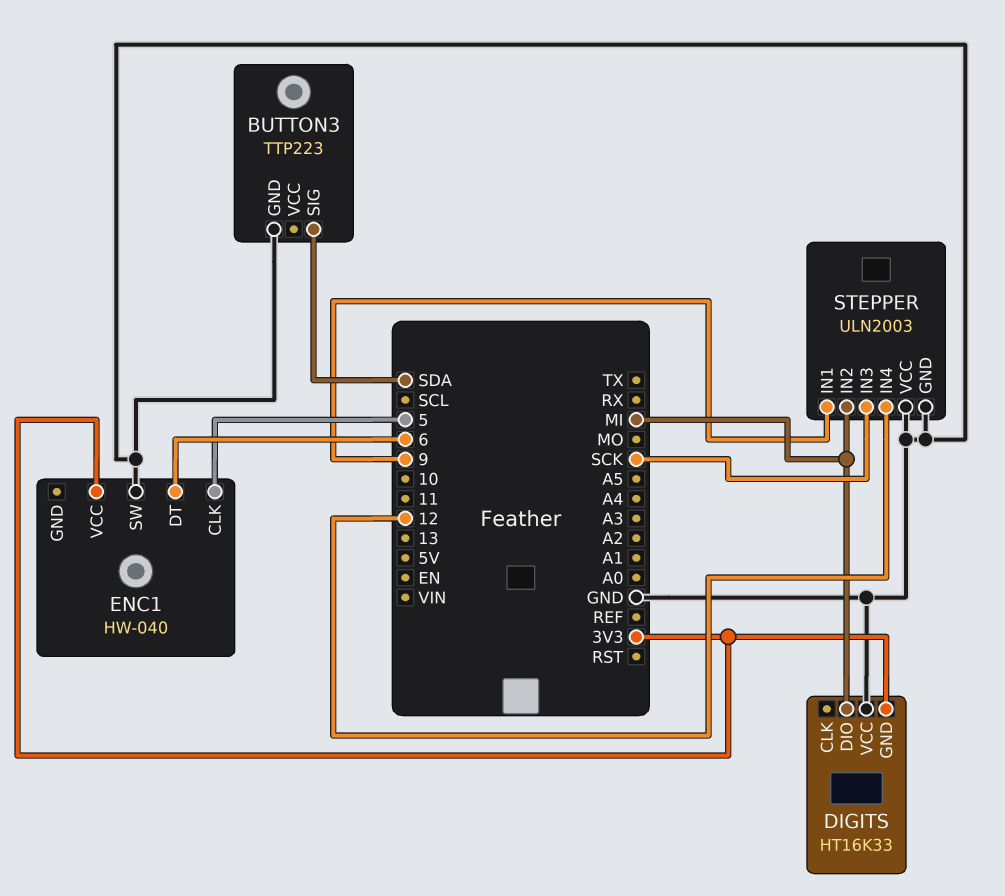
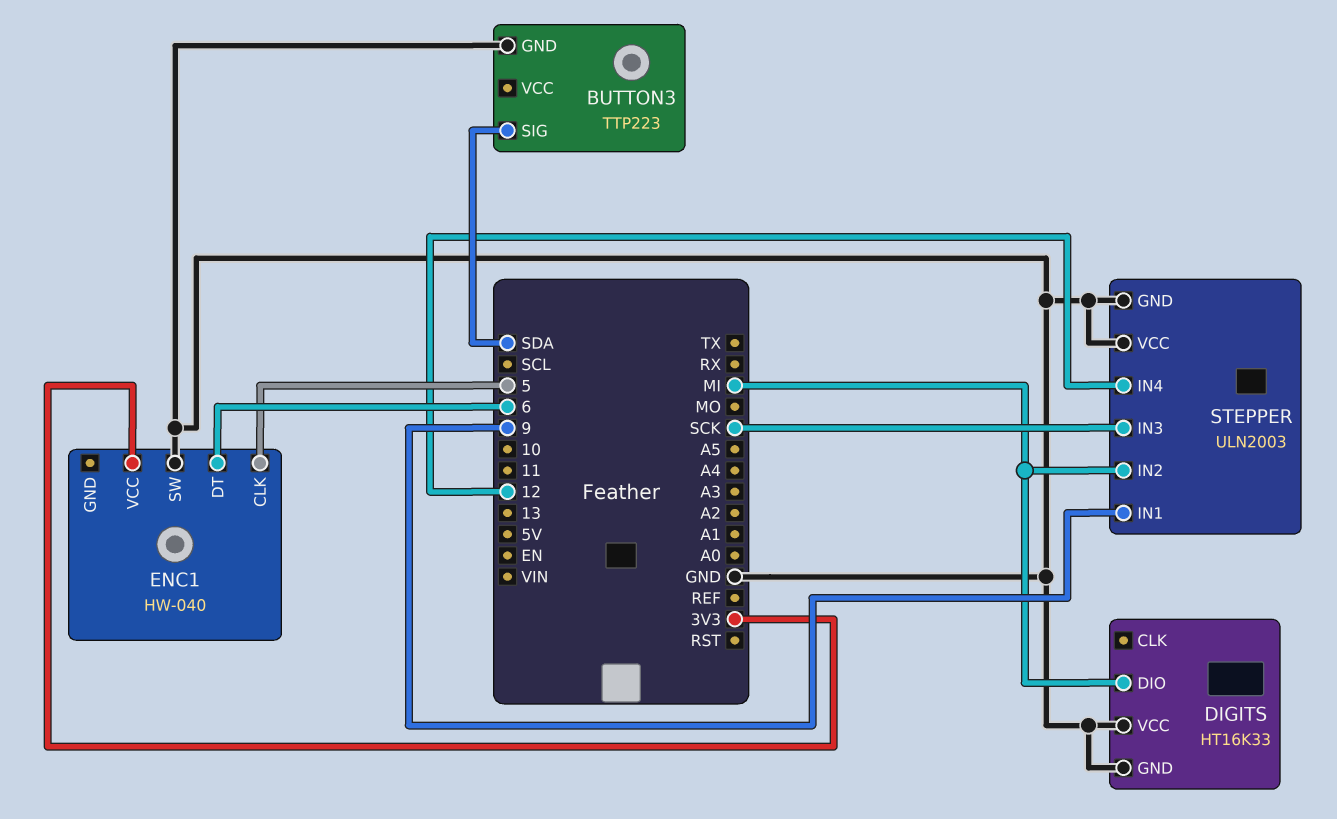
DIGITS pin GND: 3V3 -> GND

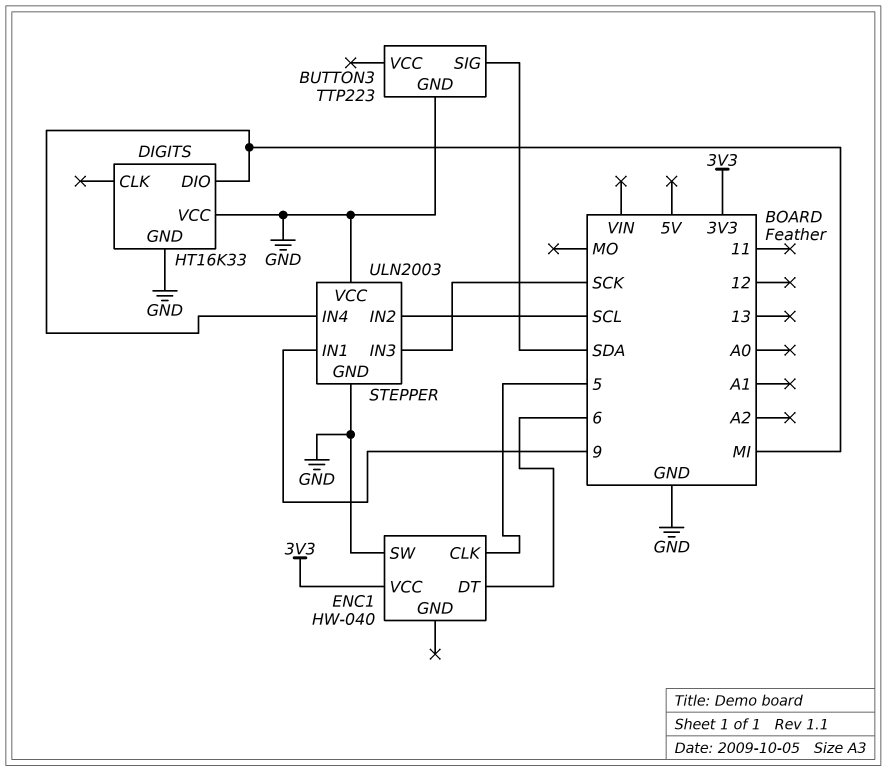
STEPPER pin IN2: MI -> SCL
STEPPER pin IN4: 12 -> MI

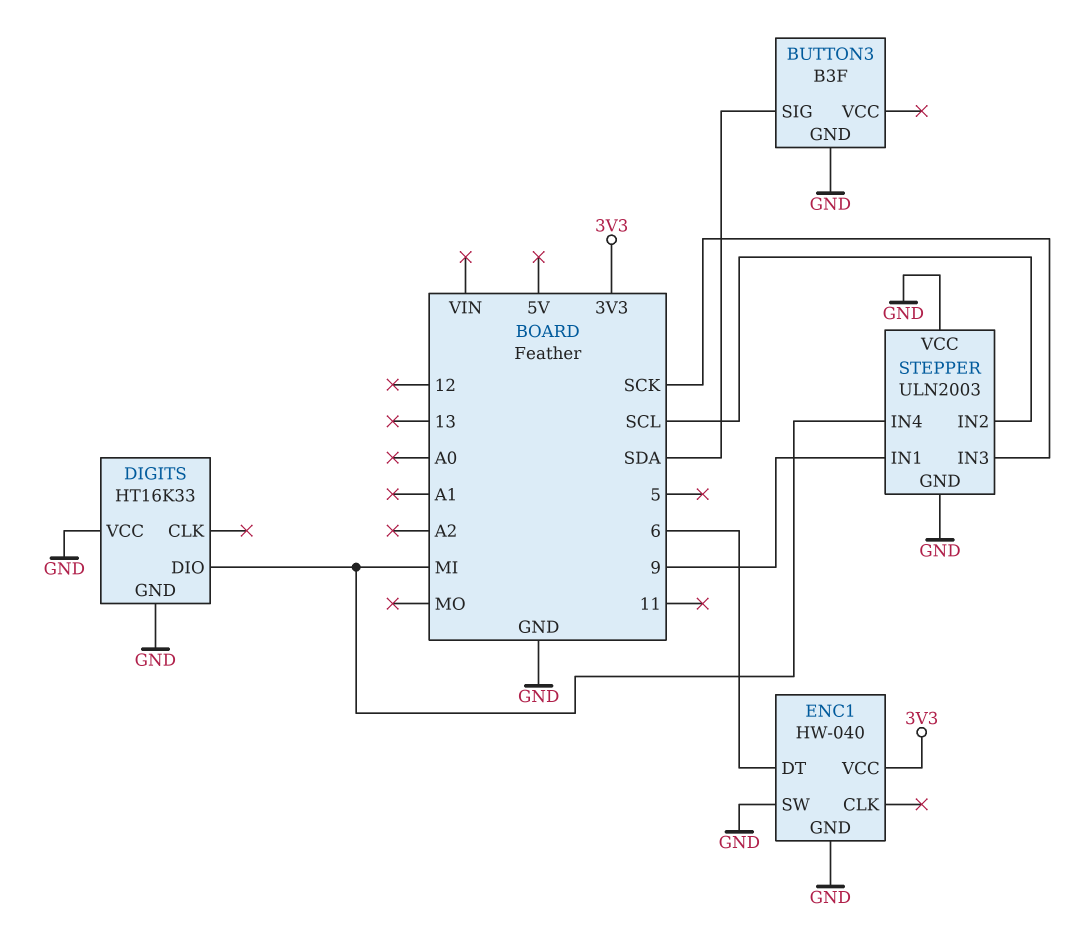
BUTTON3: TTP223 -> B3F
ENC1 pin CLK: 5 -> none
ENC1 pin GND: none -> GND

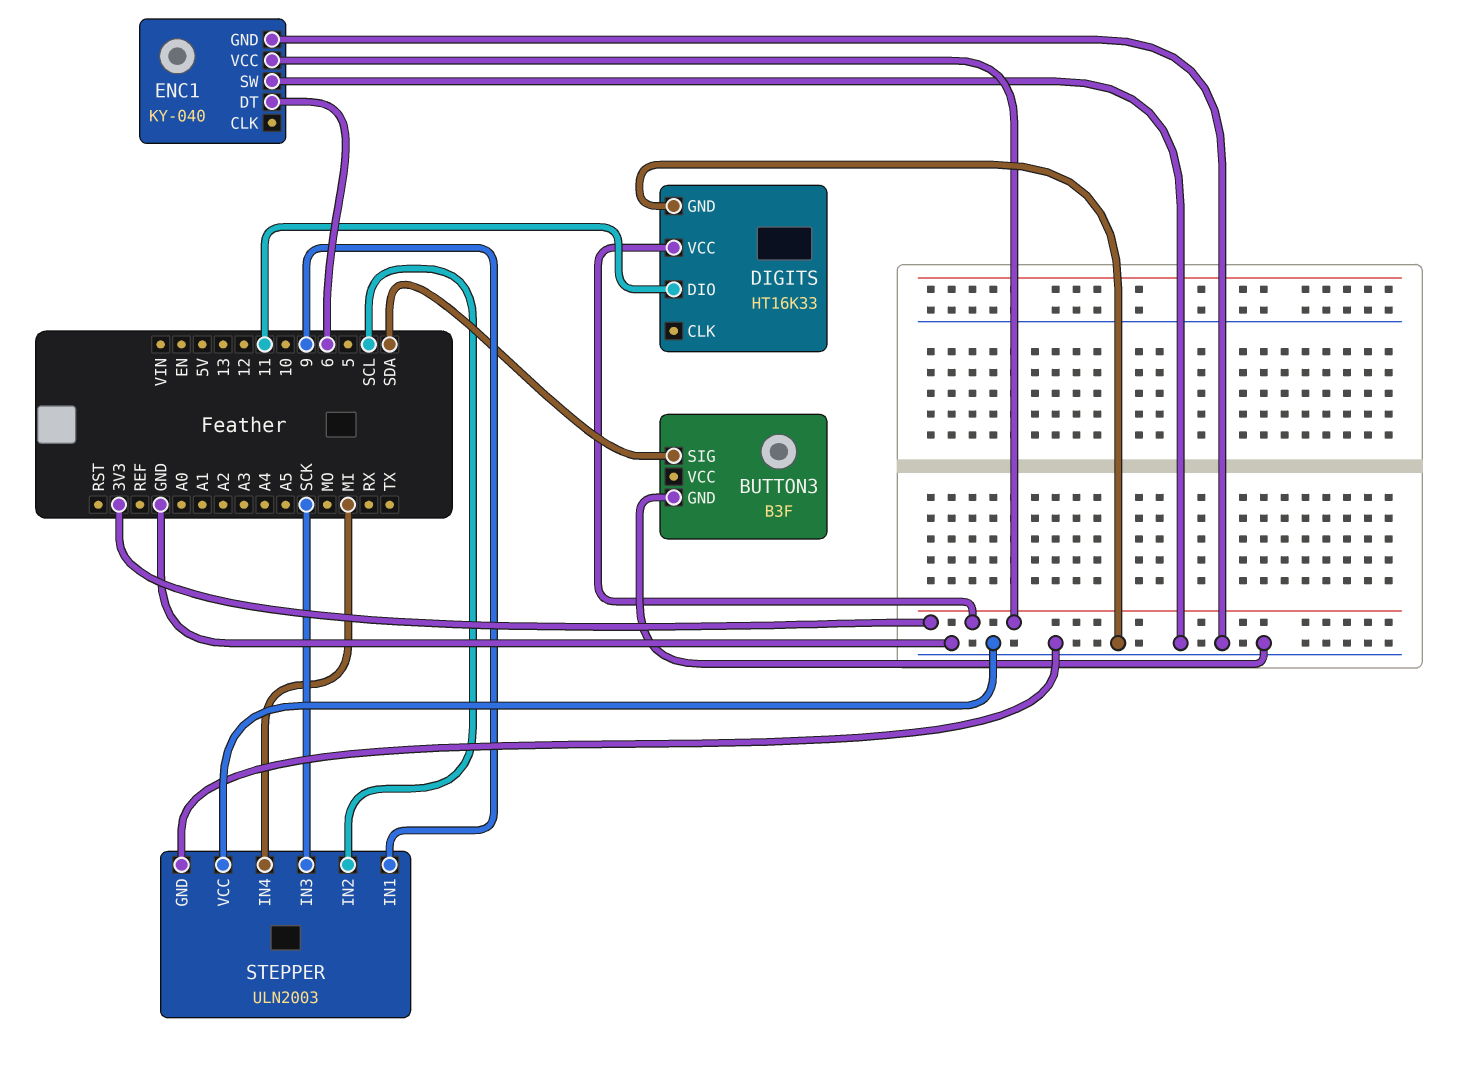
DIGITS pin DIO: MI -> 11
DIGITS pin VCC: GND -> 3V3
ENC1: HW-040 -> KY-040

